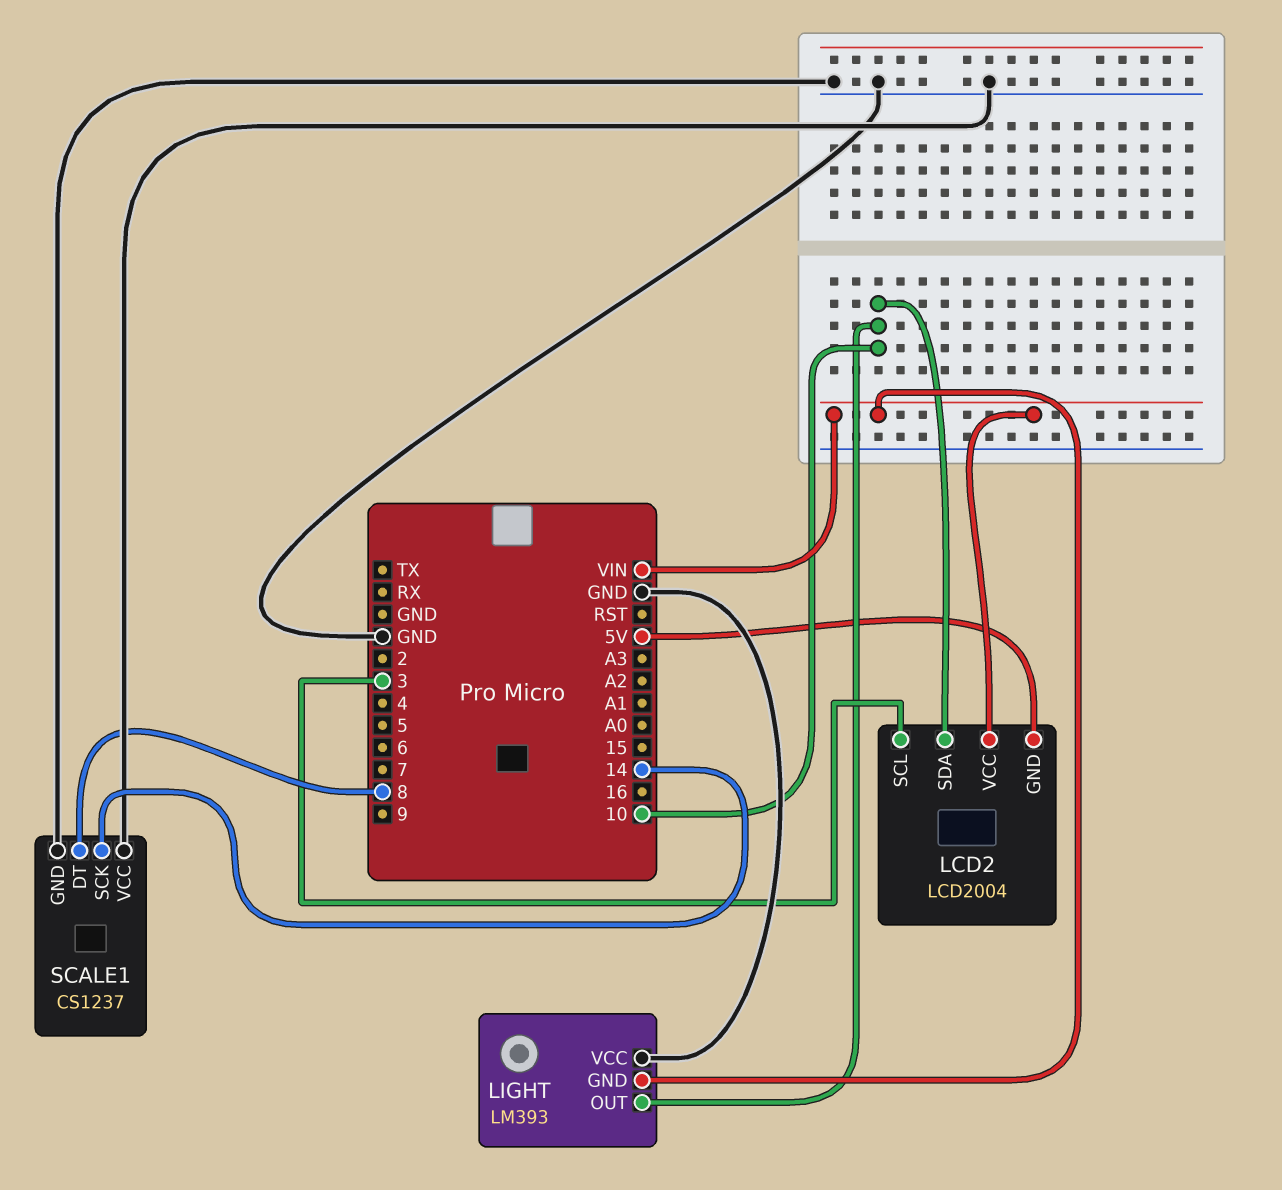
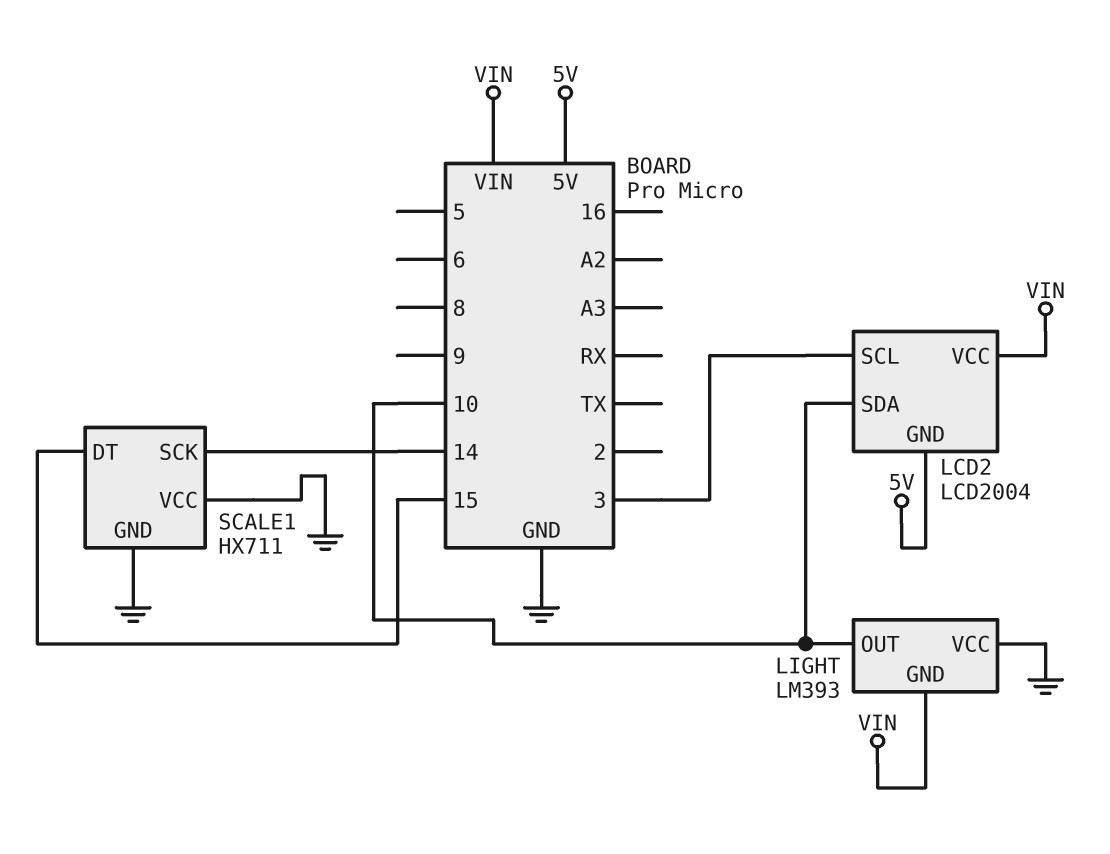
SCALE1: CS1237 -> HX711
SCALE1 pin DT: 8 -> 15

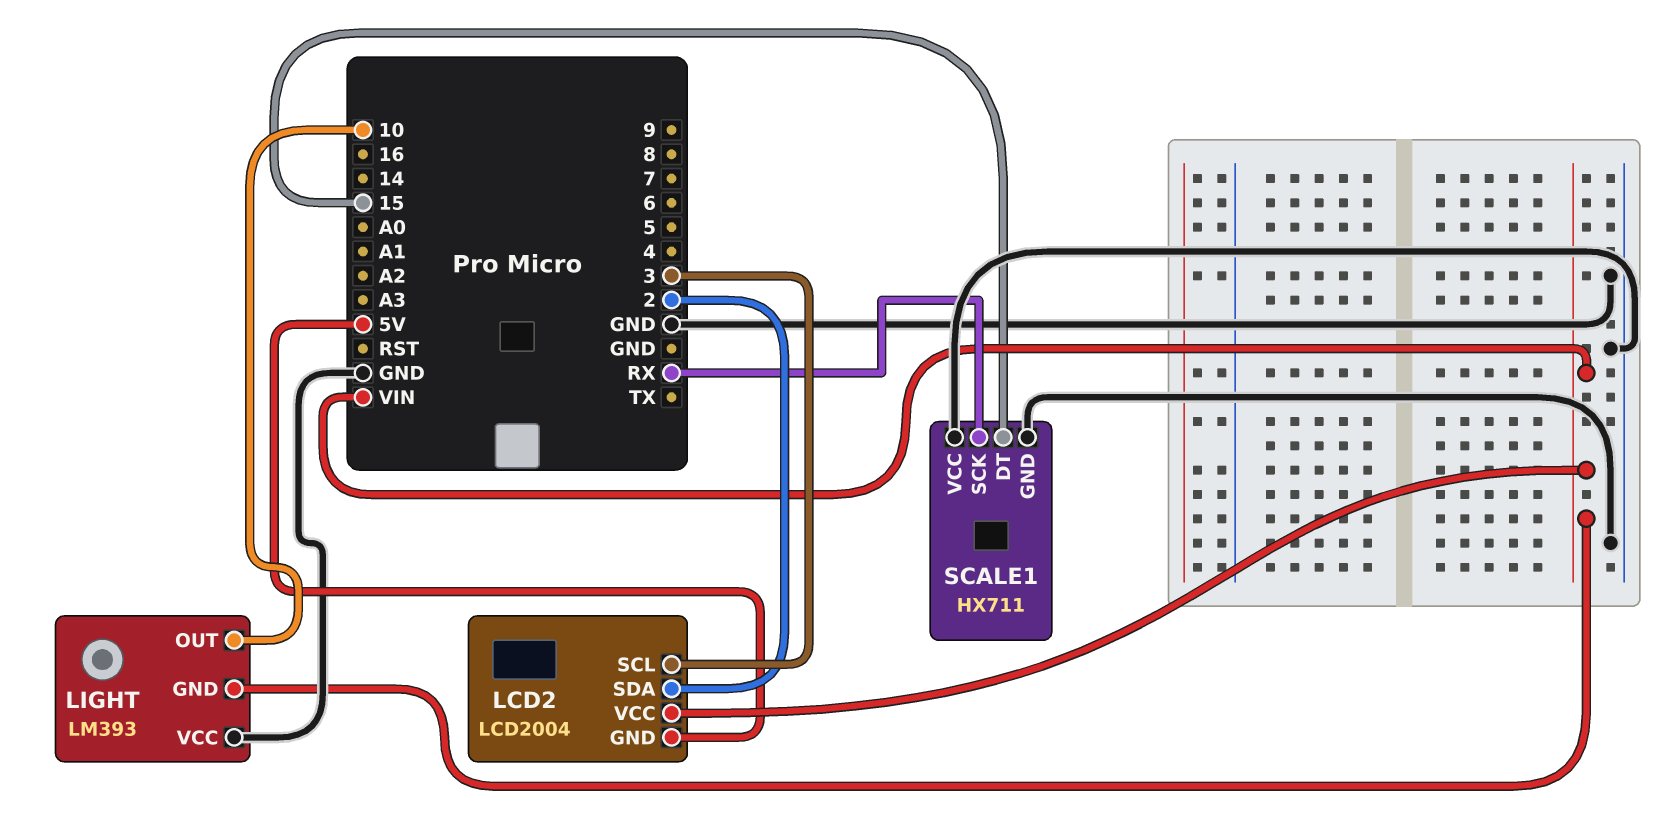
LCD2 pin SDA: 10 -> 2
SCALE1 pin SCK: 14 -> RX

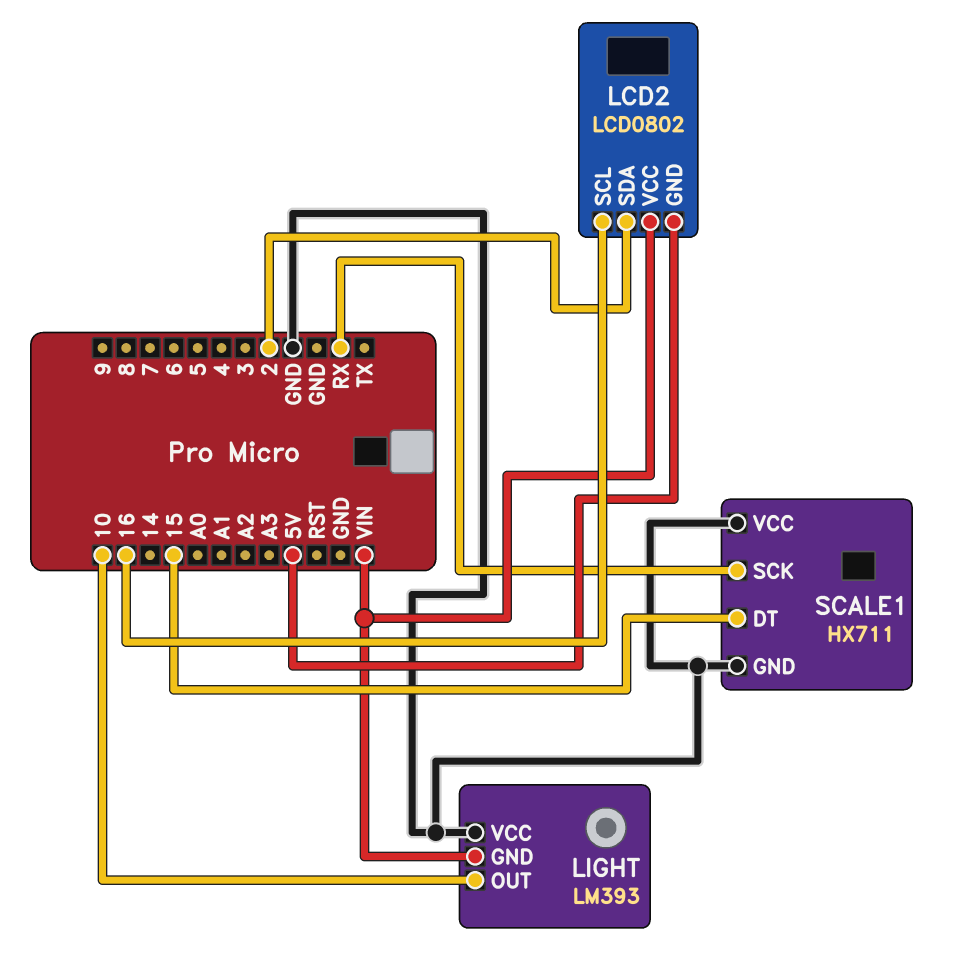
LCD2: LCD2004 -> LCD0802
LCD2 pin SCL: 3 -> 16

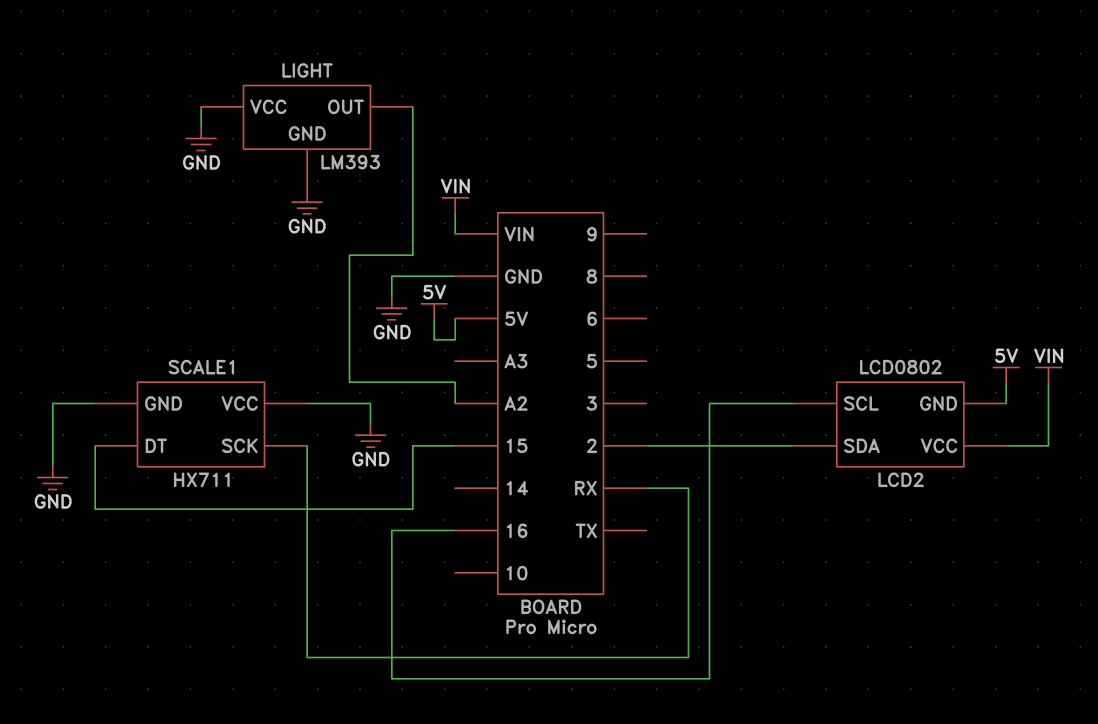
LIGHT pin GND: VIN -> GND
LIGHT pin OUT: 10 -> A2

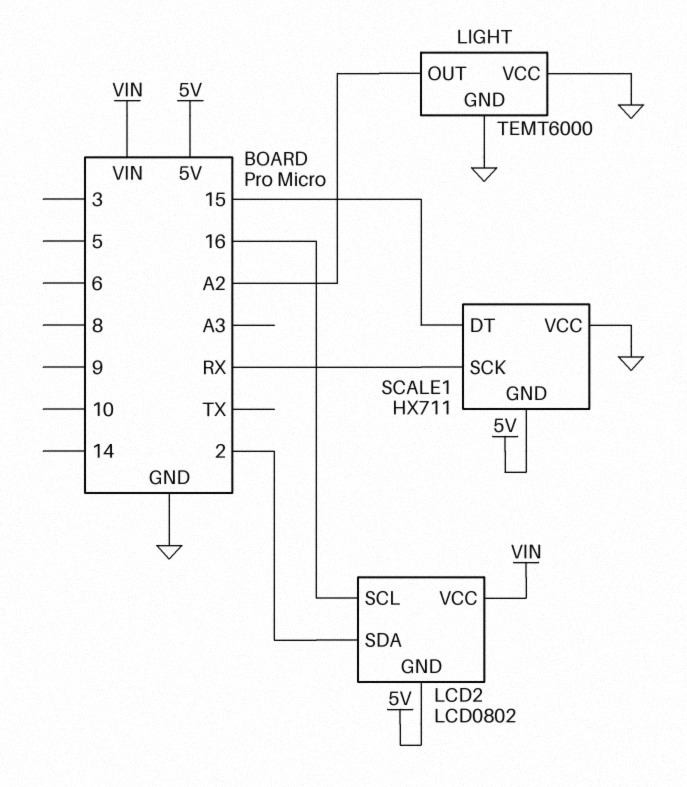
LIGHT: LM393 -> TEMT6000
SCALE1 pin GND: GND -> 5V

